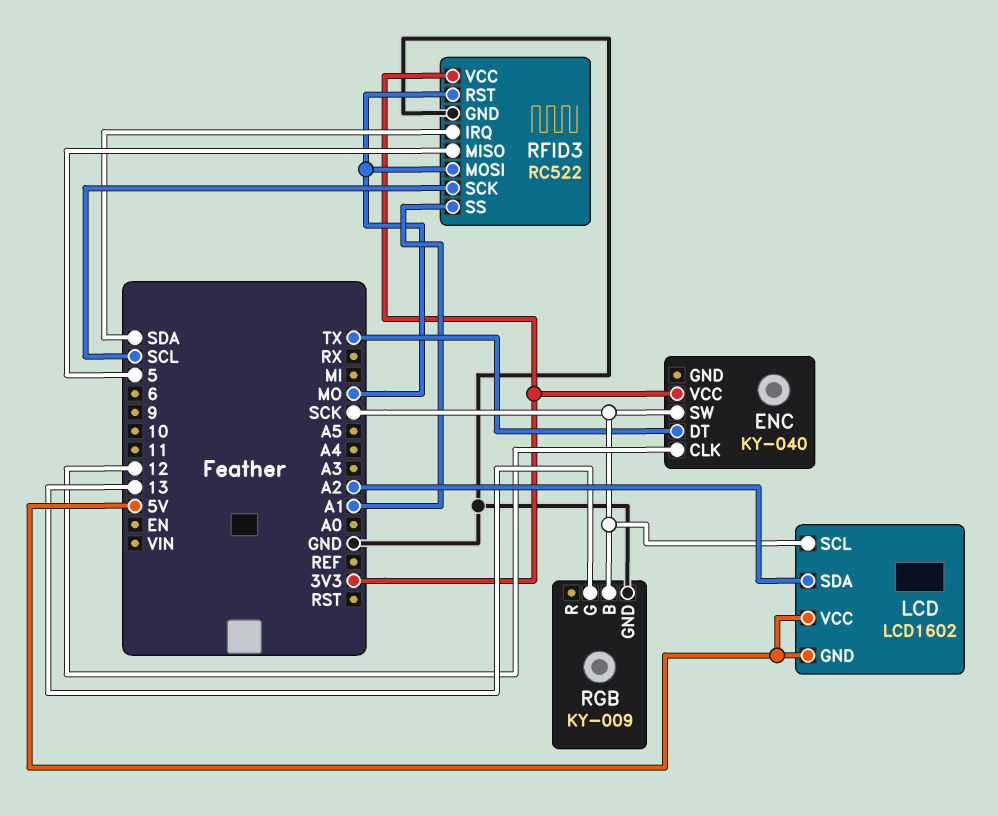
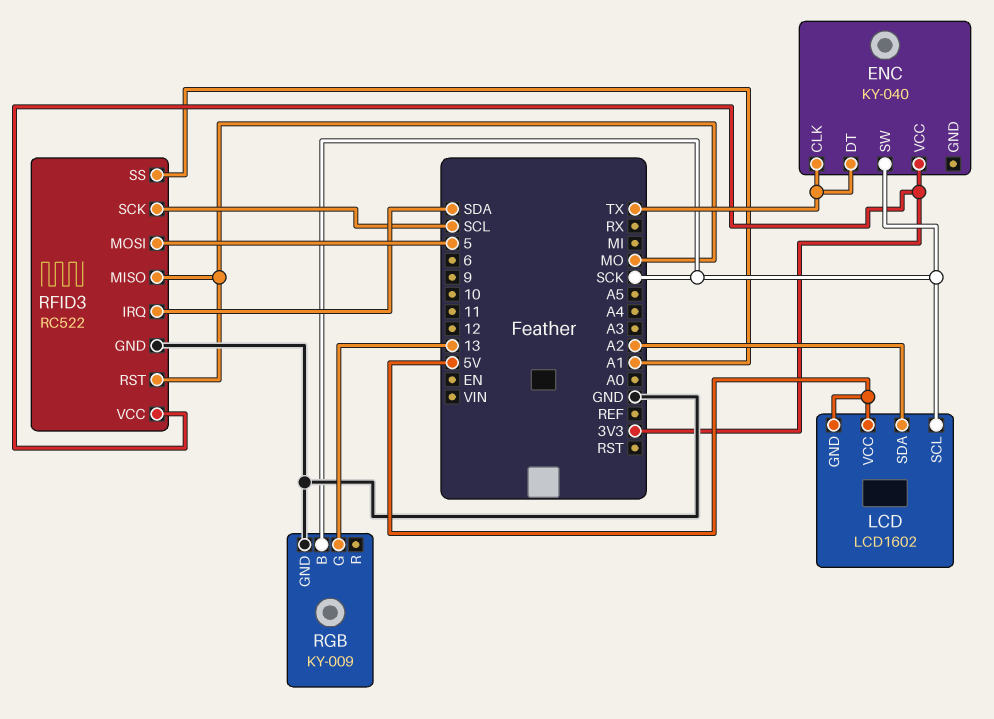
ENC pin CLK: 12 -> TX
RFID3 pin MISO: 5 -> MO
RFID3 pin MOSI: MO -> 5

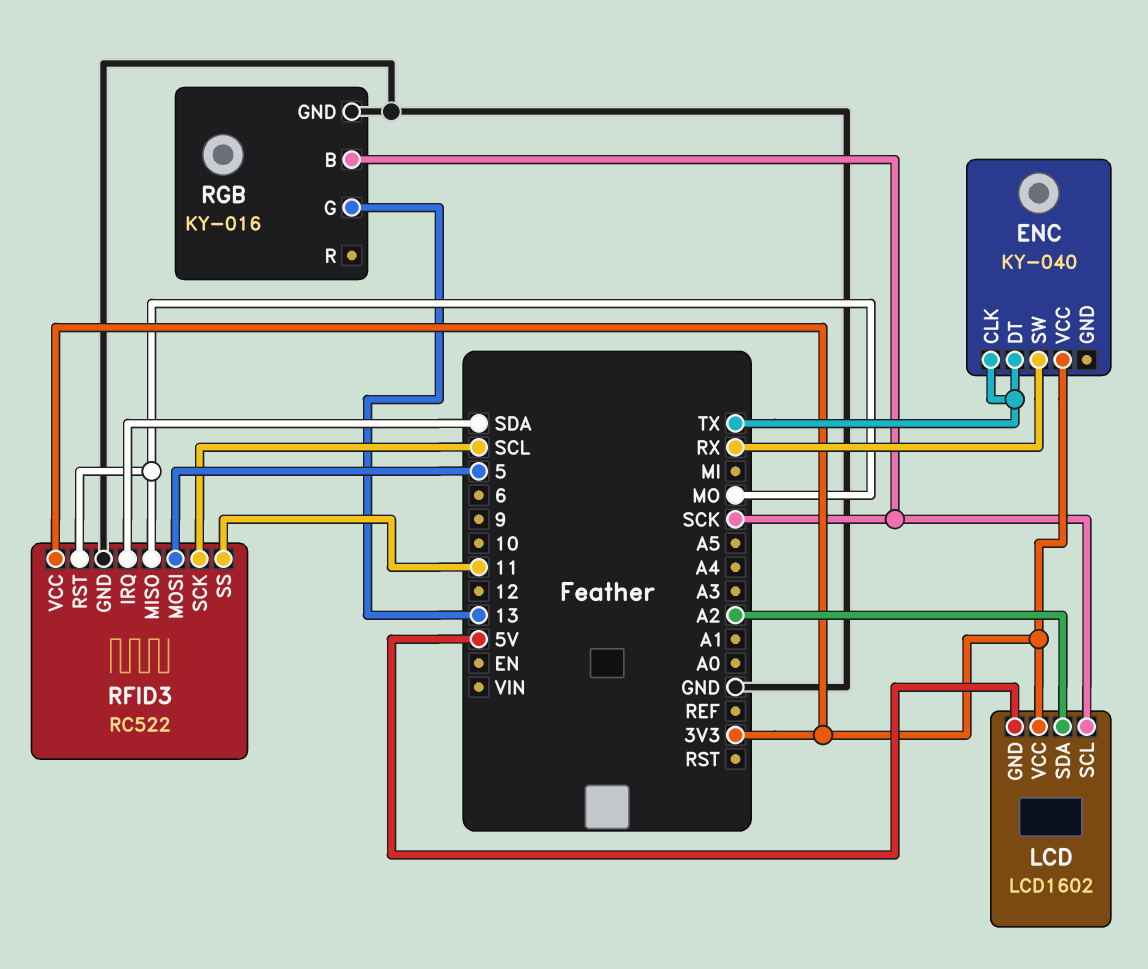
ENC pin SW: SCK -> RX
LCD pin VCC: 5V -> 3V3
RFID3 pin SS: A1 -> 11
RGB: KY-009 -> KY-016

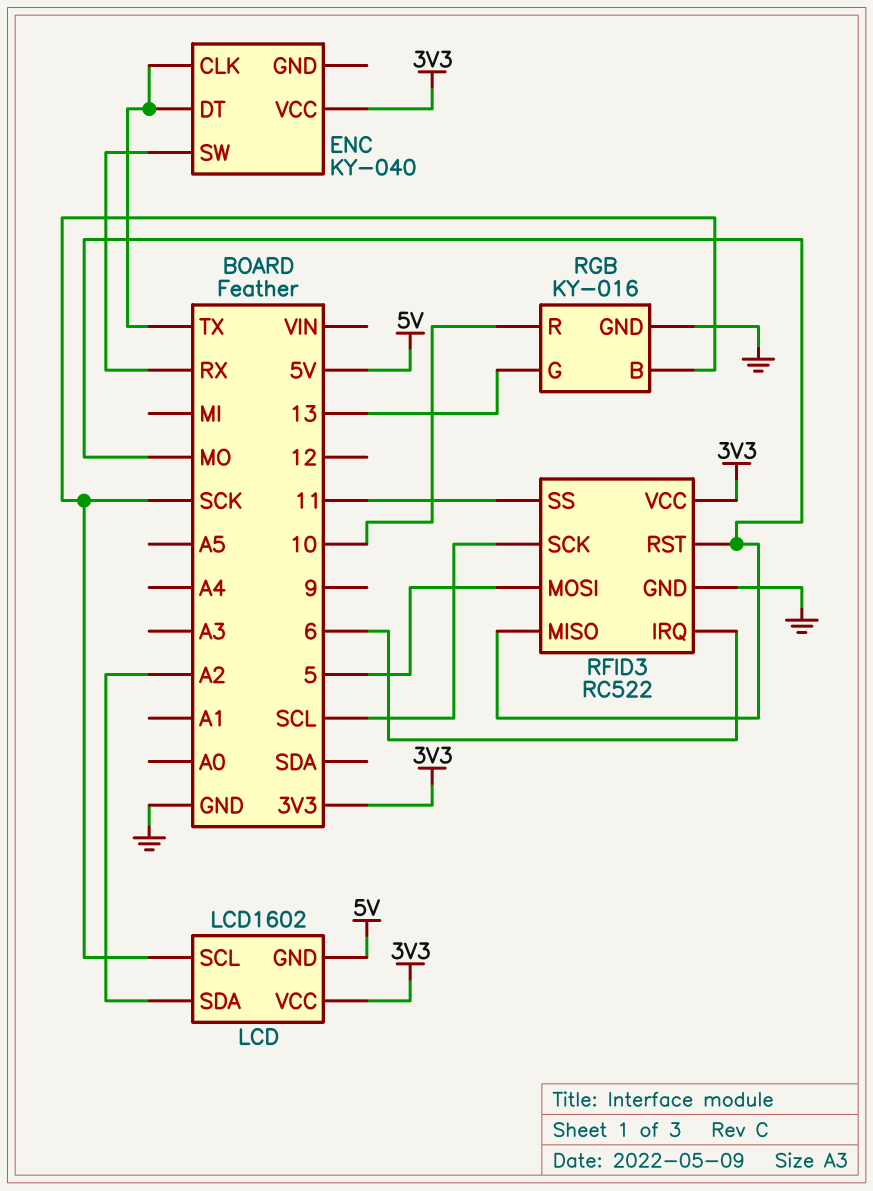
RFID3 pin IRQ: SDA -> 6
RGB pin R: none -> 10

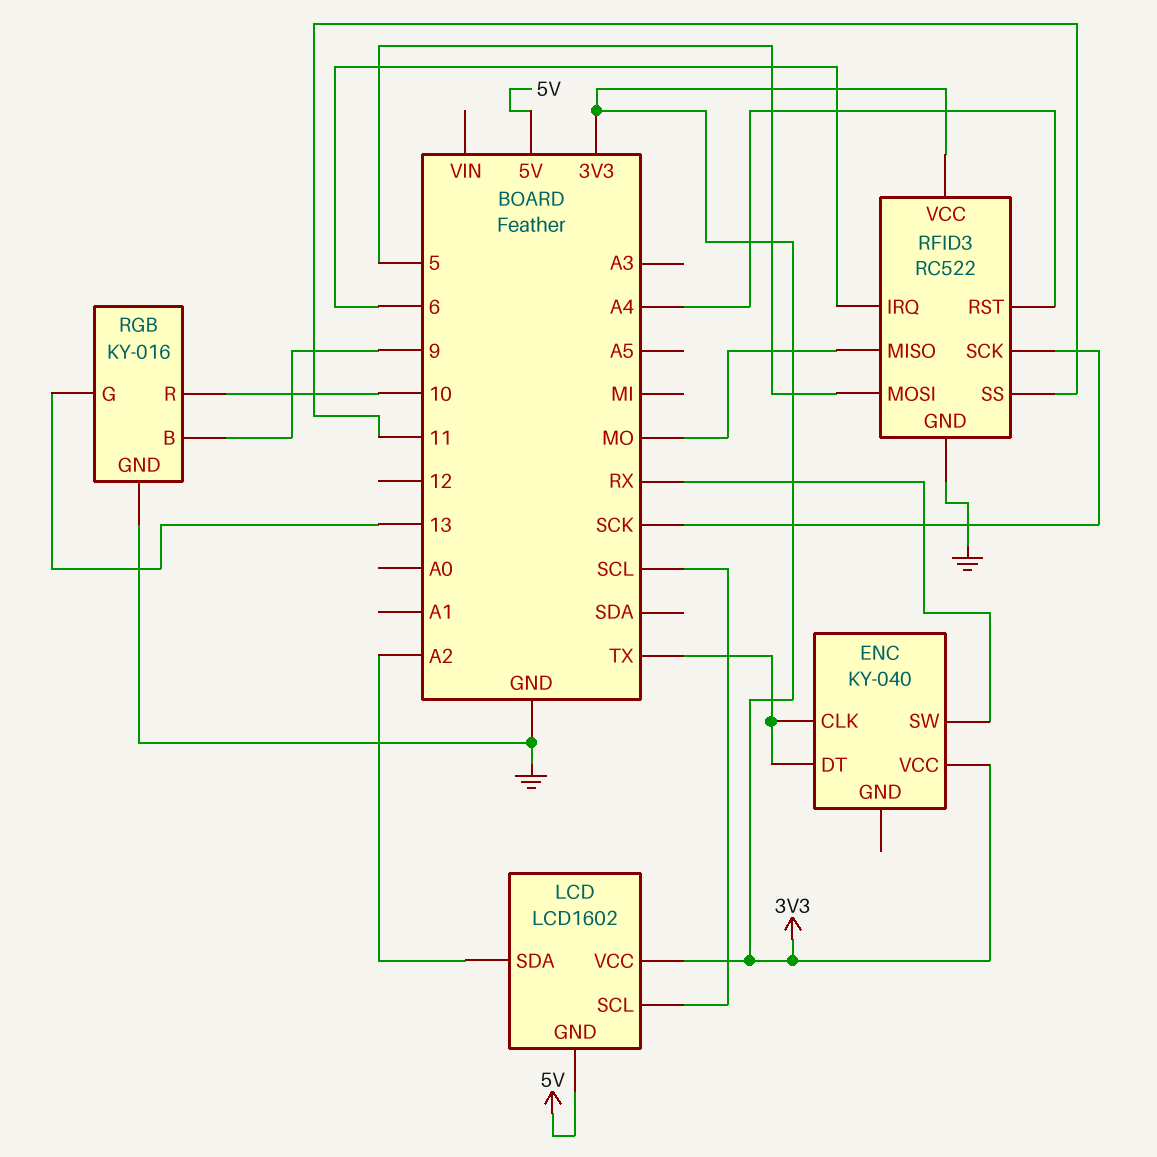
LCD pin SCL: SCK -> SCL
RFID3 pin RST: MO -> A4
RFID3 pin SCK: SCL -> SCK
RGB pin B: SCK -> 9

